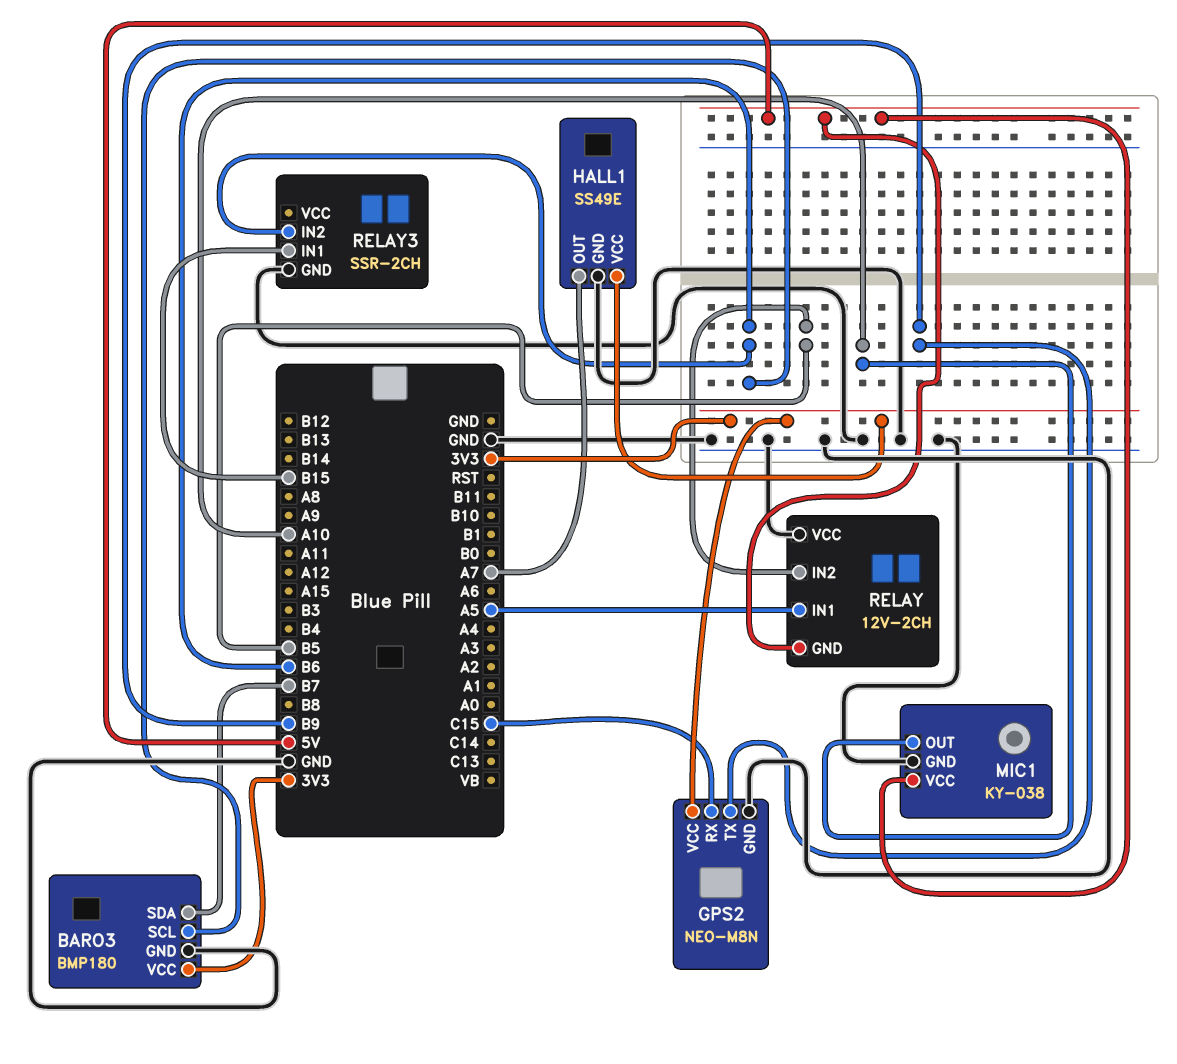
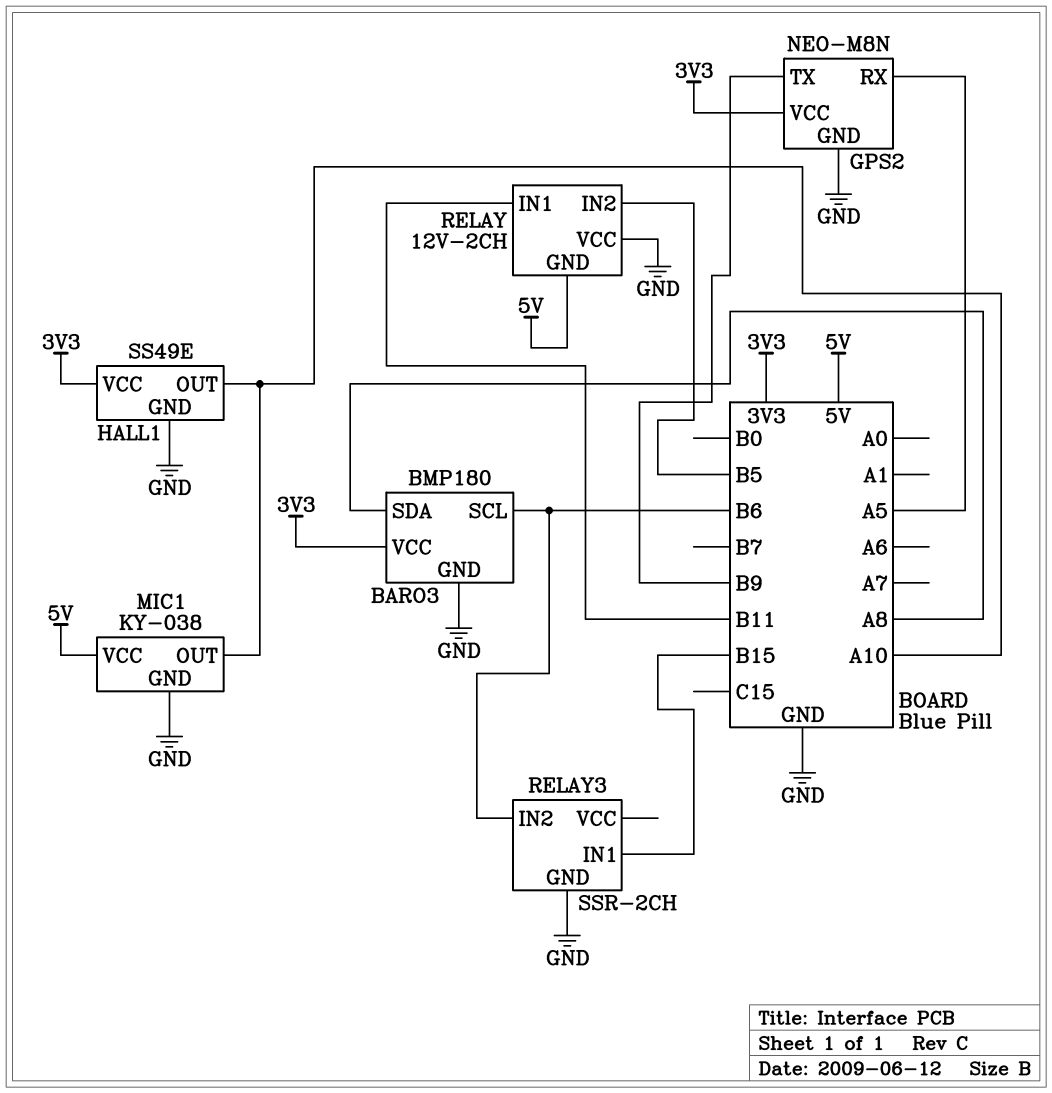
BARO3 pin SDA: B7 -> A8
GPS2 pin RX: C15 -> A5
HALL1 pin OUT: A7 -> A10
RELAY pin IN1: A5 -> B11

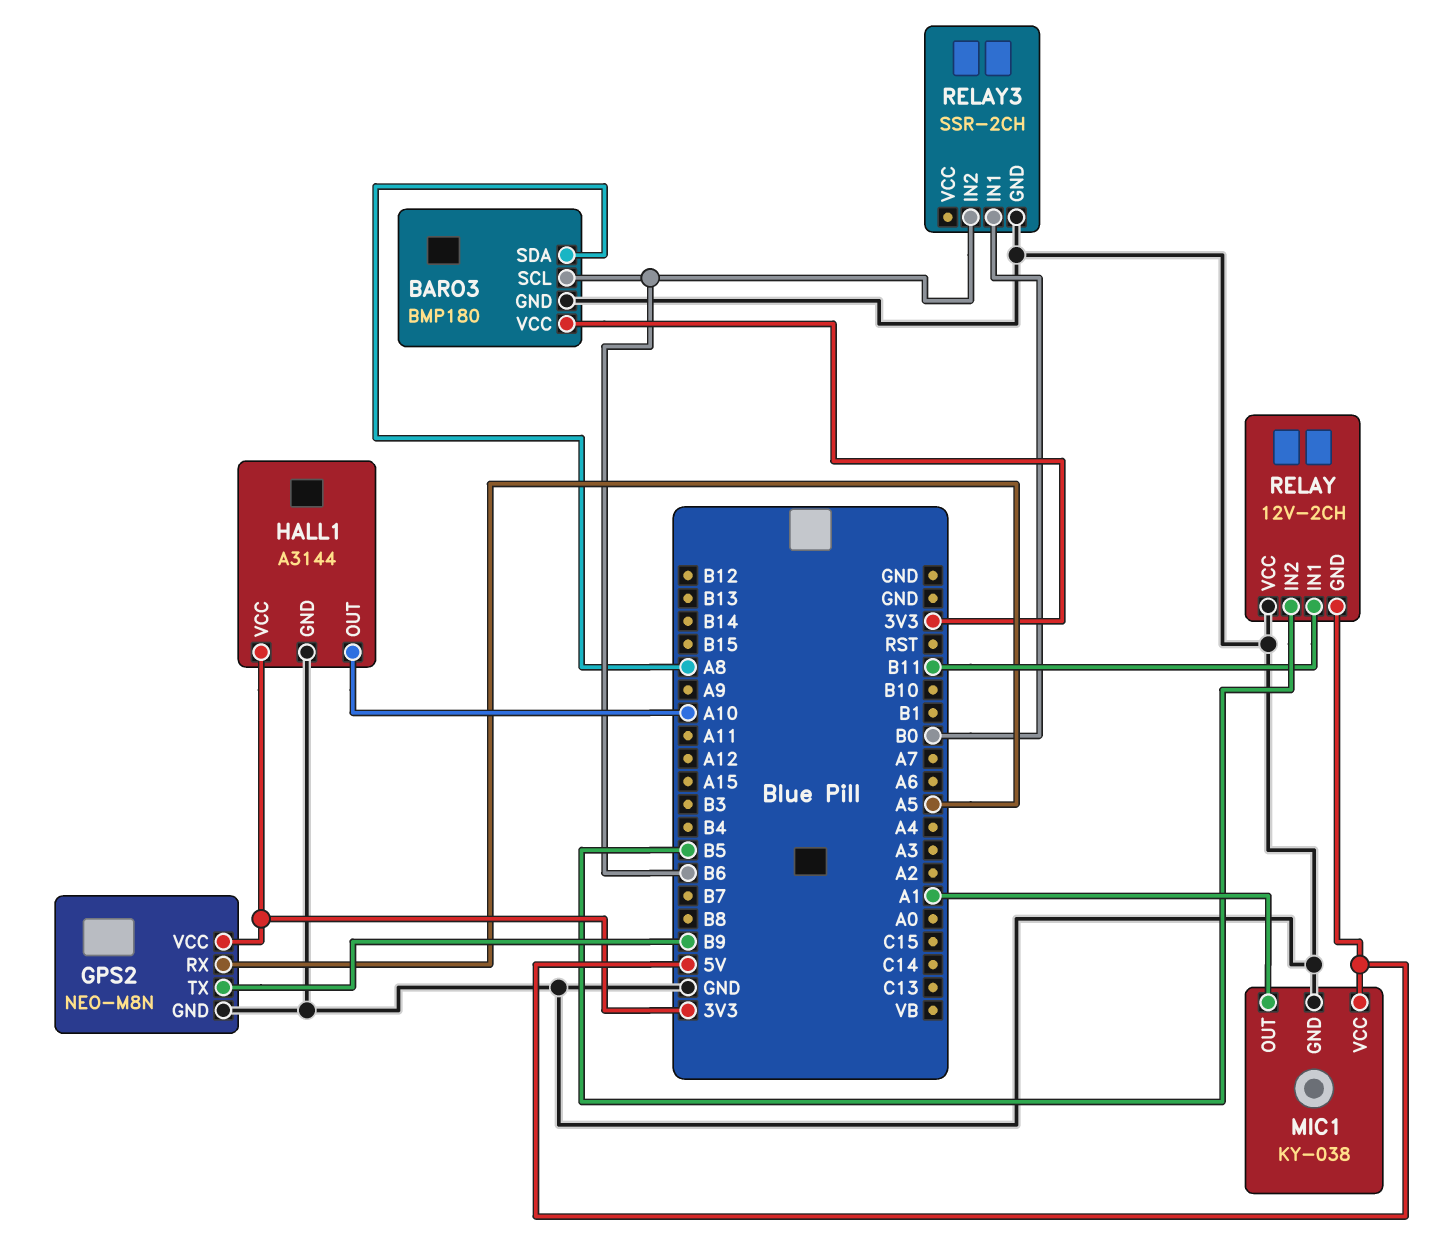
HALL1: SS49E -> A3144
MIC1 pin OUT: A10 -> A1
RELAY3 pin IN1: B15 -> B0

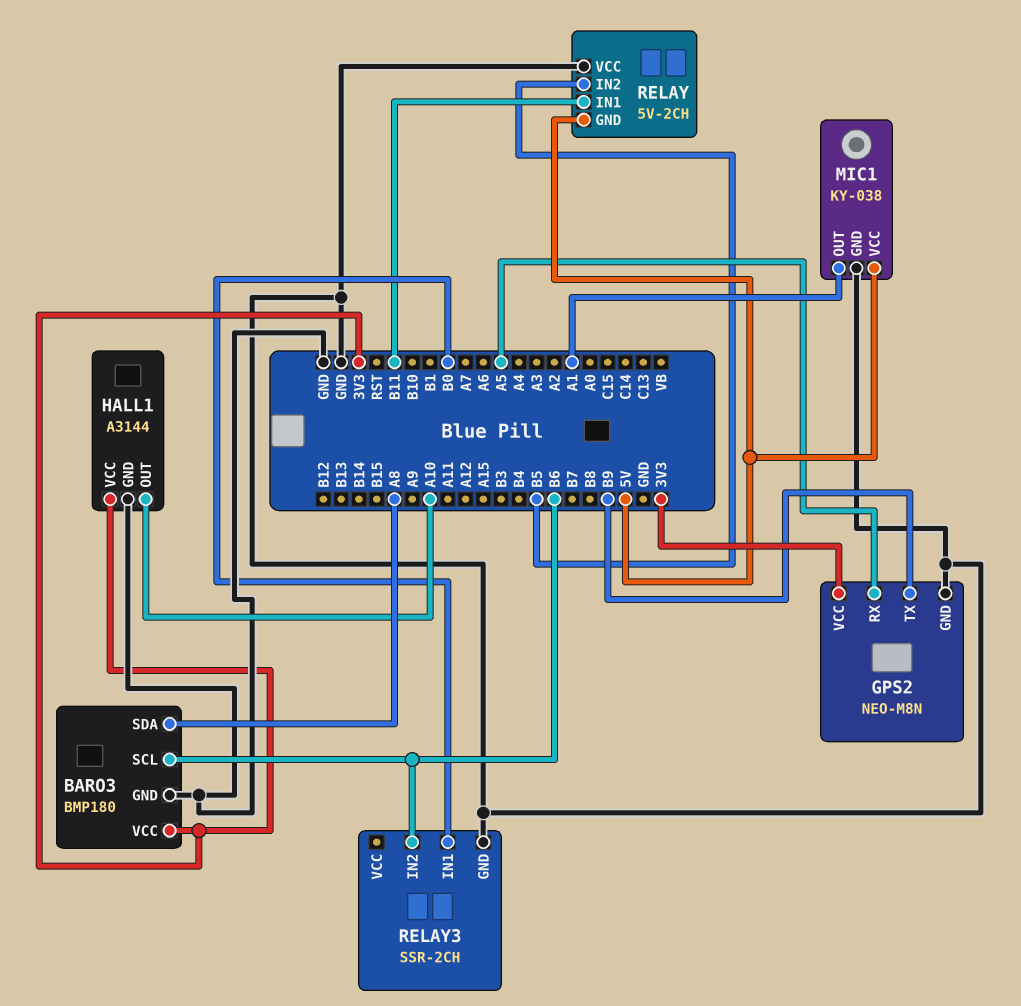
RELAY: 12V-2CH -> 5V-2CH

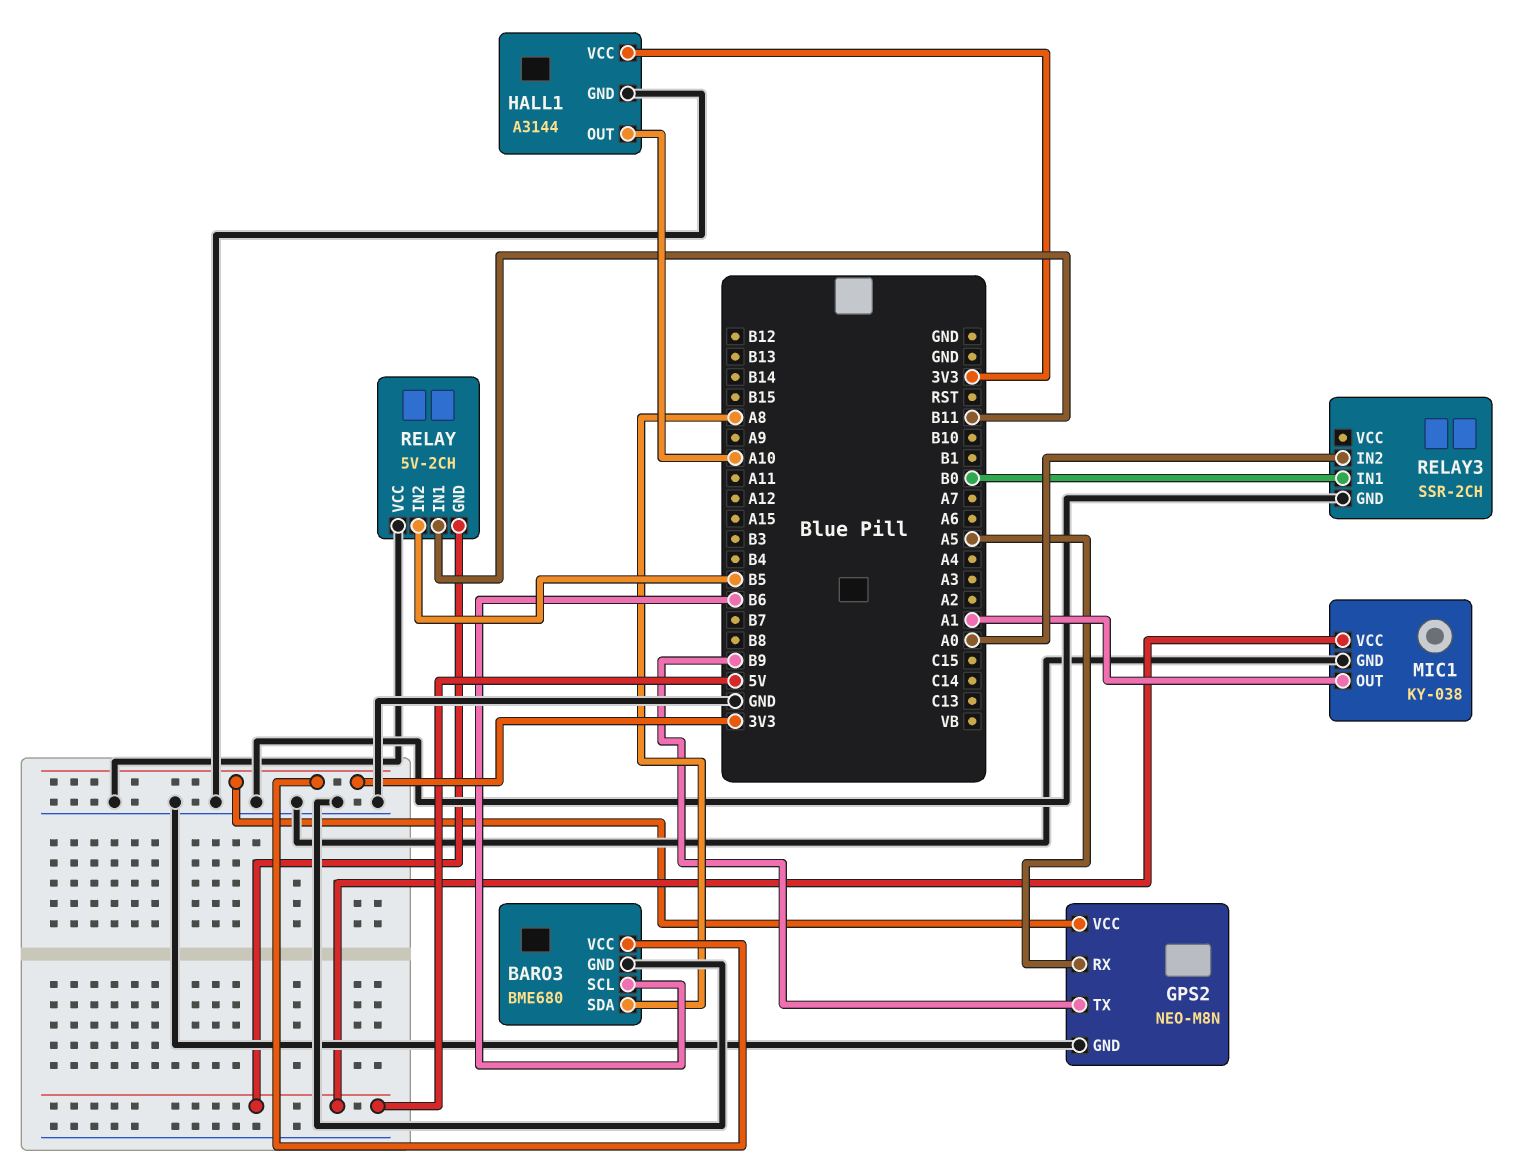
BARO3: BMP180 -> BME680
RELAY3 pin IN2: B6 -> A0

